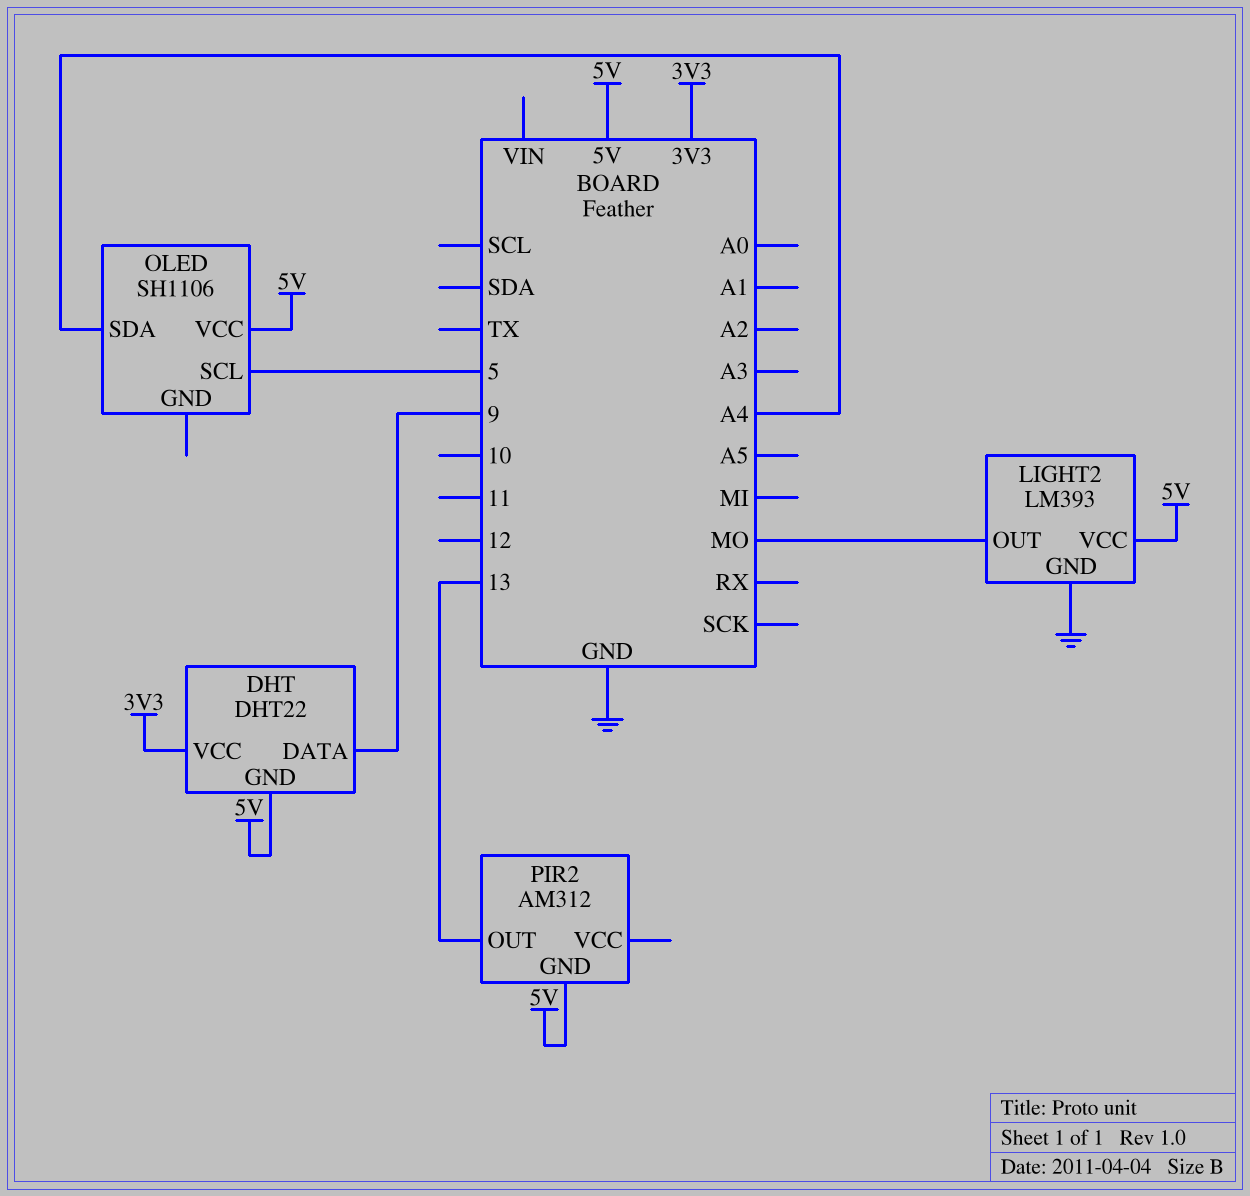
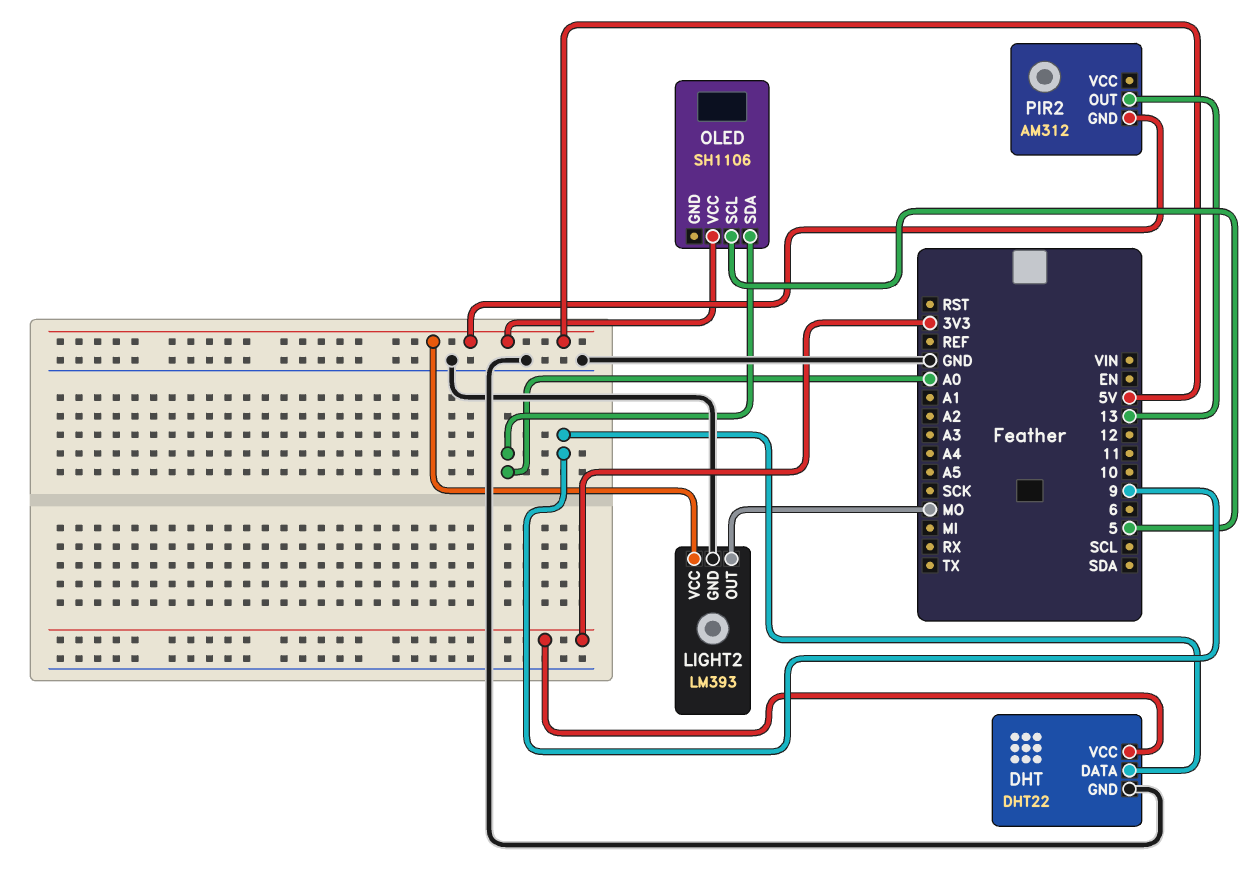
DHT pin GND: 5V -> GND
OLED pin SDA: A4 -> A0

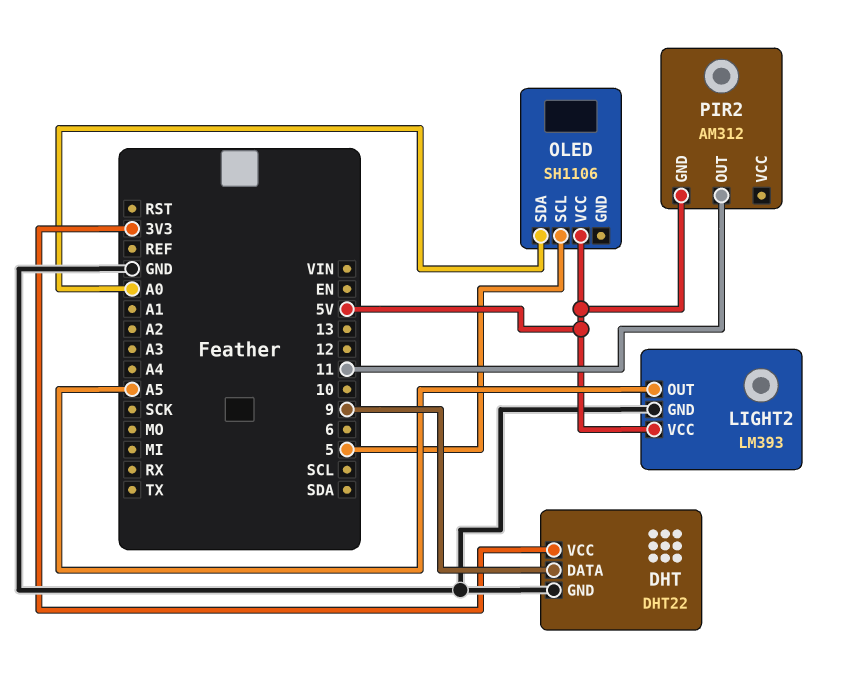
LIGHT2 pin OUT: MO -> A5
PIR2 pin OUT: 13 -> 11

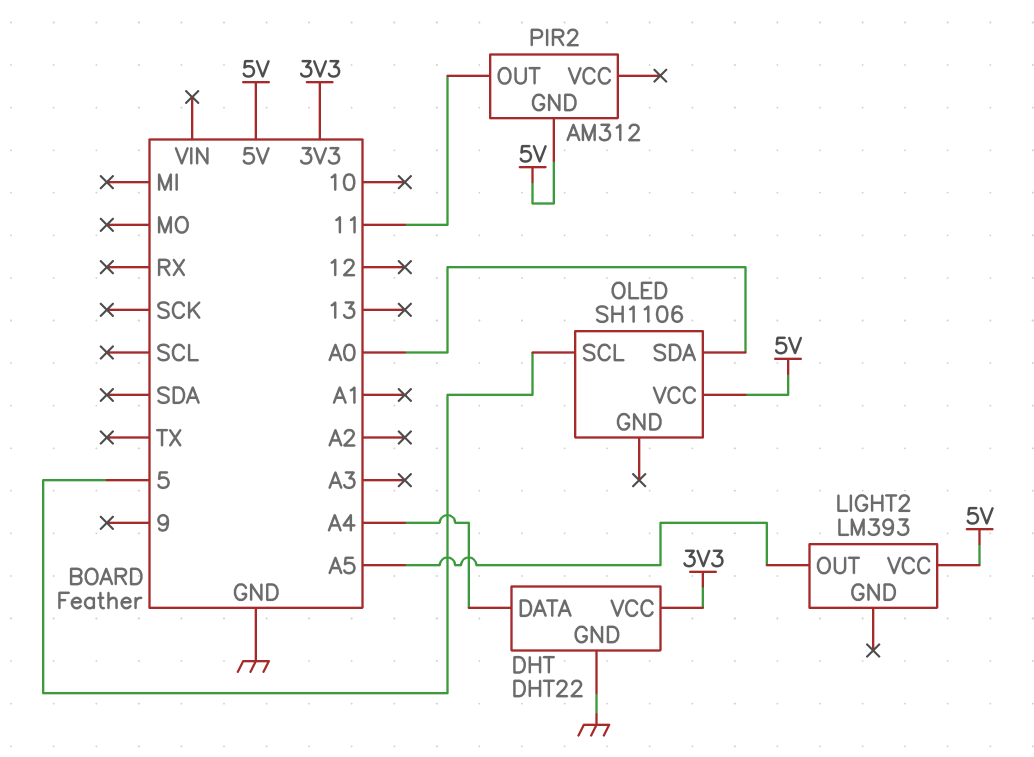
DHT pin DATA: 9 -> A4
LIGHT2 pin GND: GND -> none

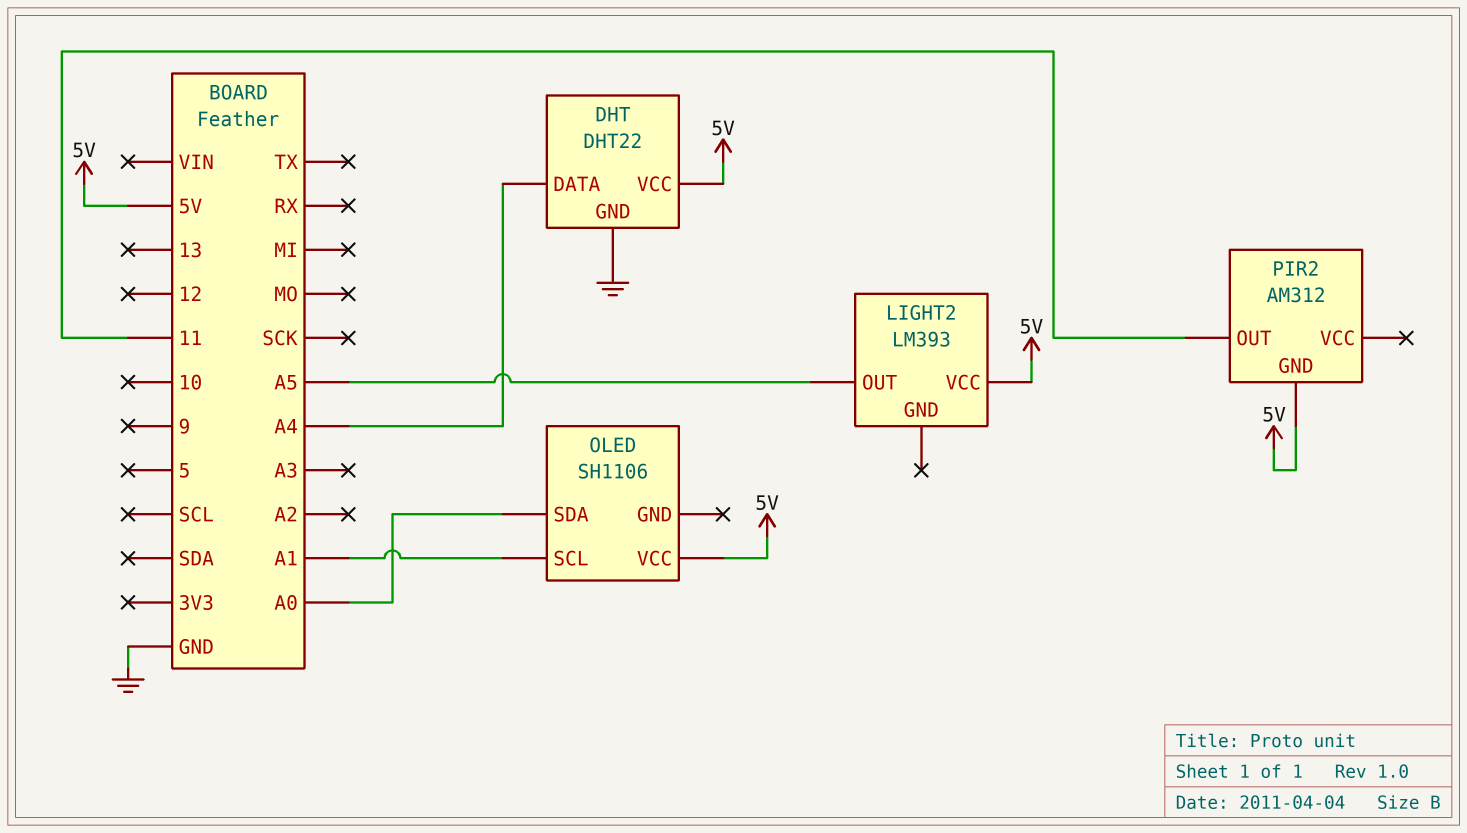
DHT pin VCC: 3V3 -> 5V
OLED pin SCL: 5 -> A1

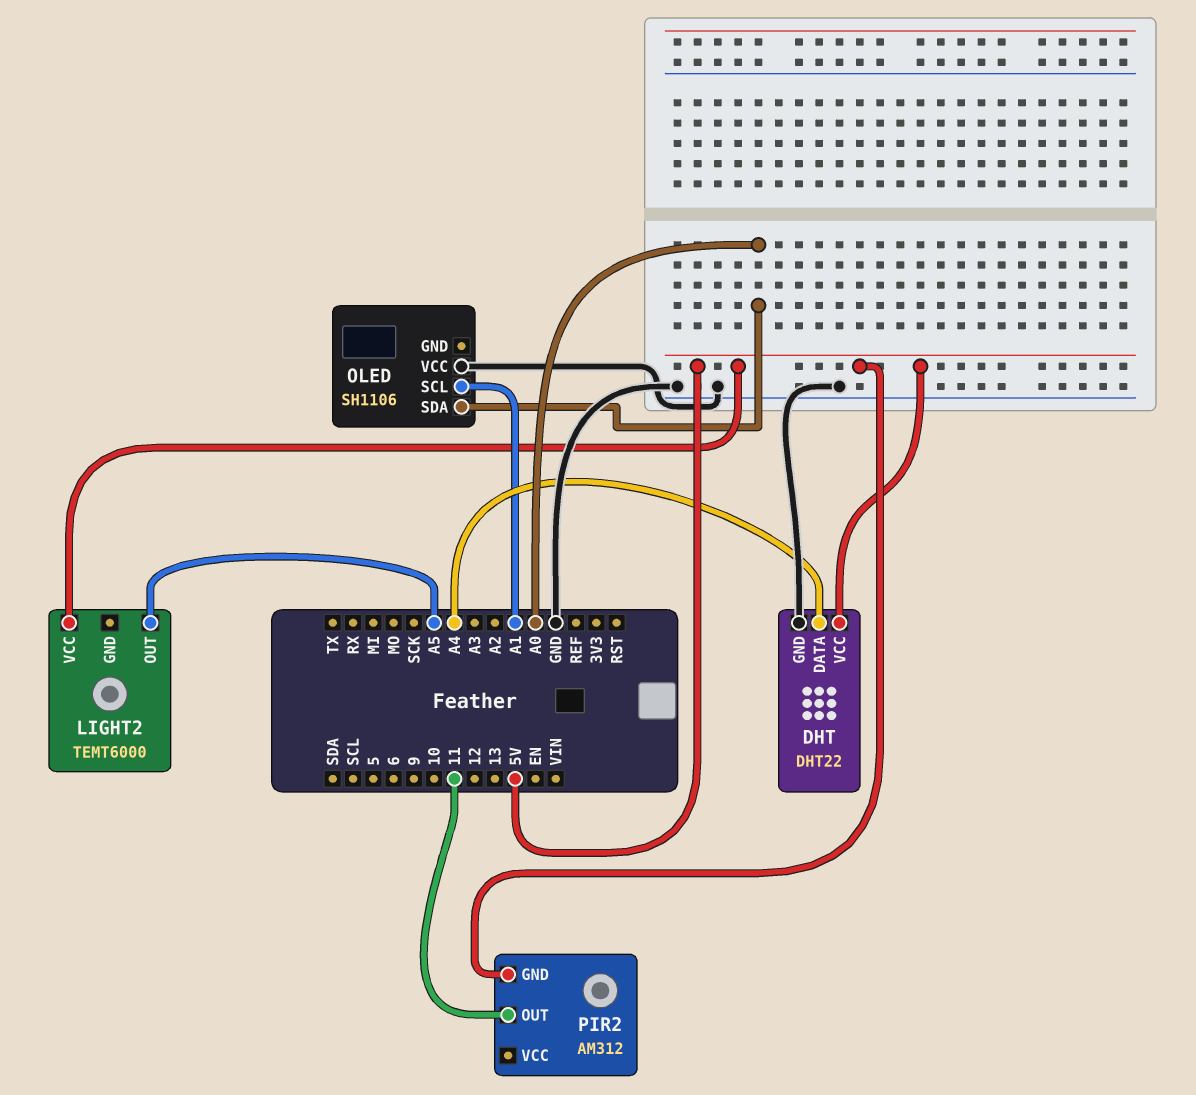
LIGHT2: LM393 -> TEMT6000
OLED pin VCC: 5V -> GND

